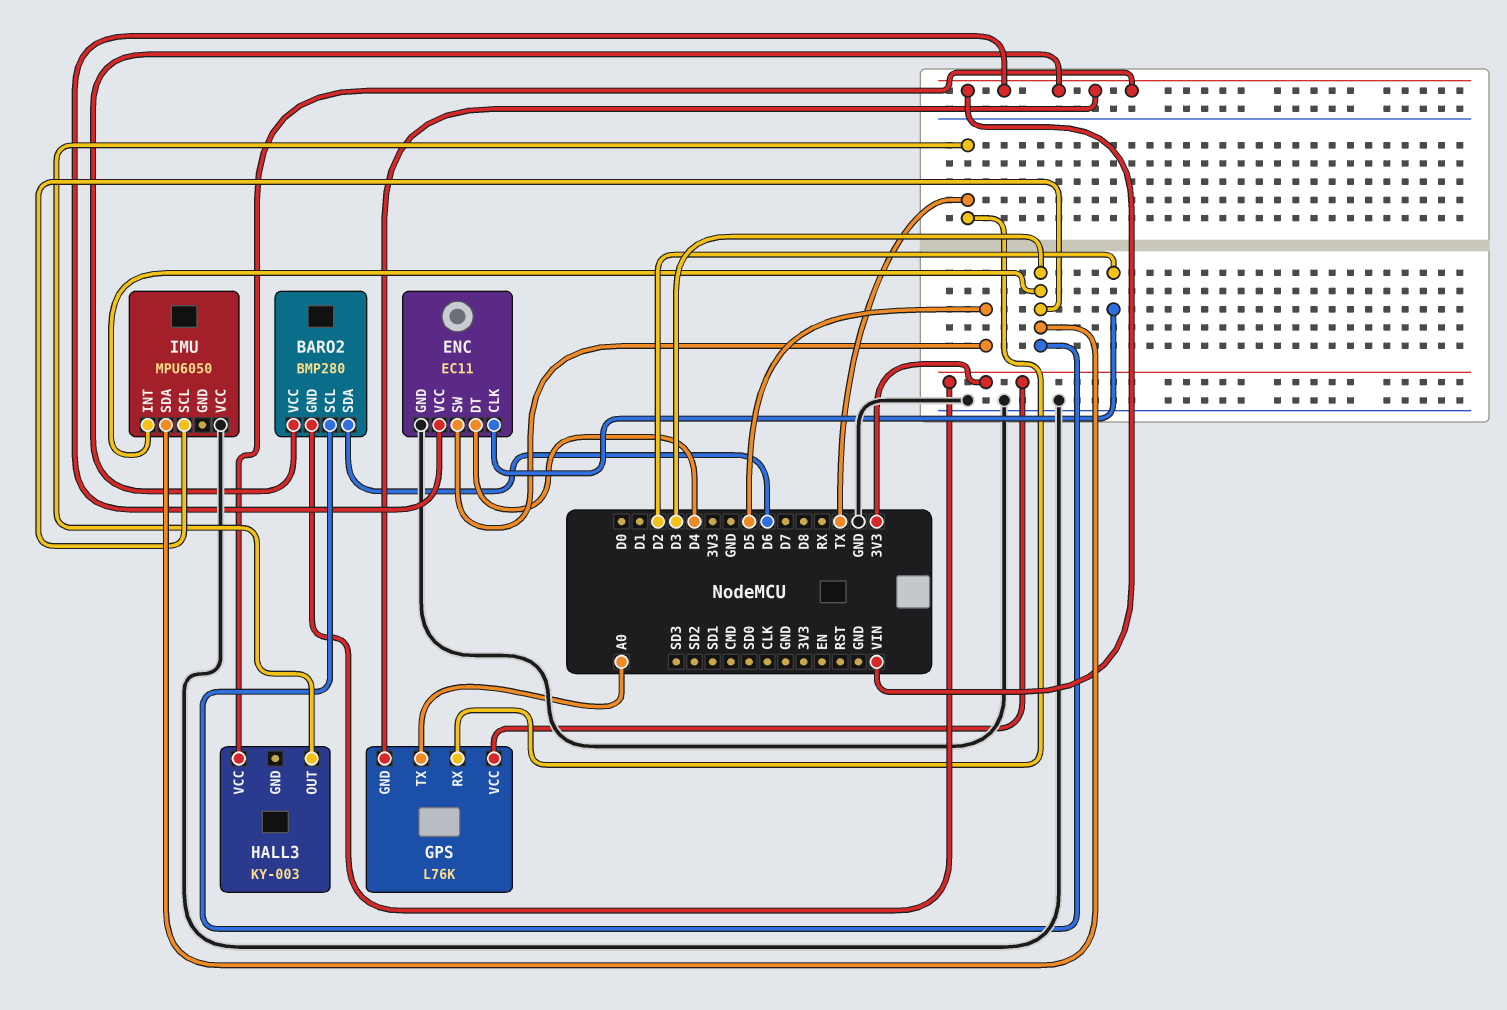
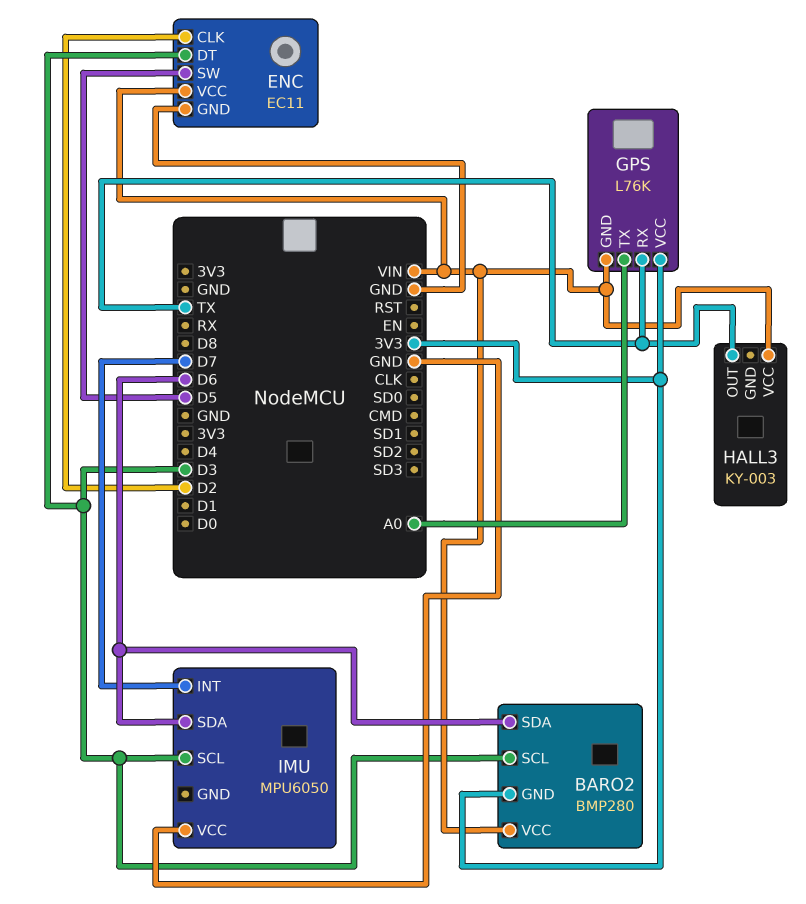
ENC pin DT: D4 -> D3
IMU pin INT: D3 -> D7
IMU pin SDA: D3 -> D6

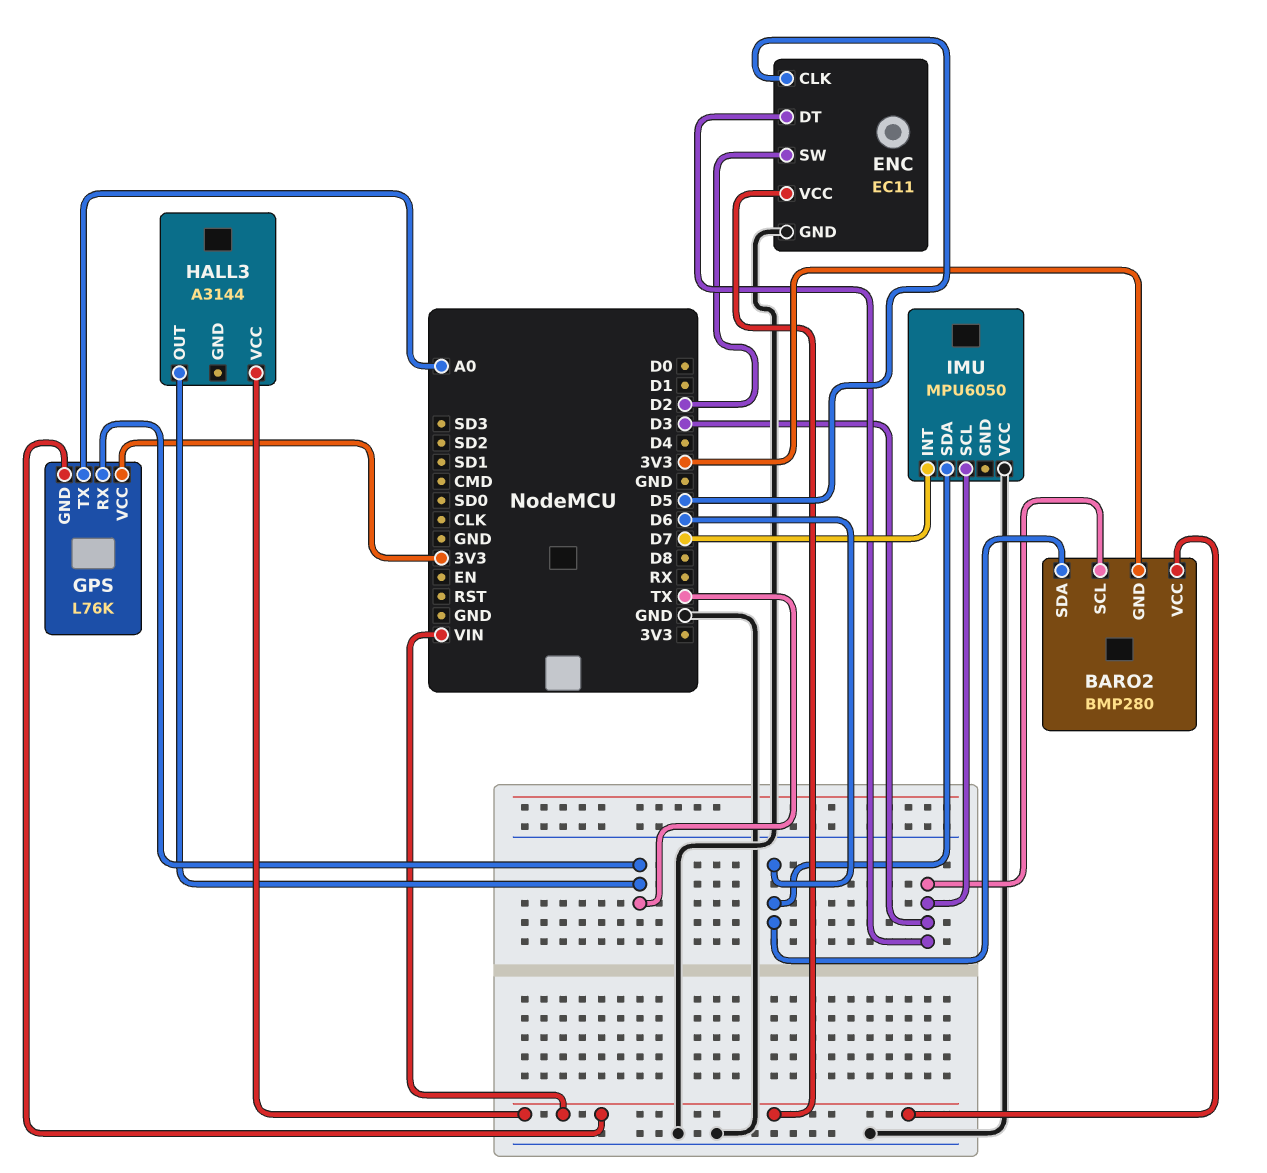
ENC pin CLK: D2 -> D5
ENC pin SW: D5 -> D2
HALL3: KY-003 -> A3144

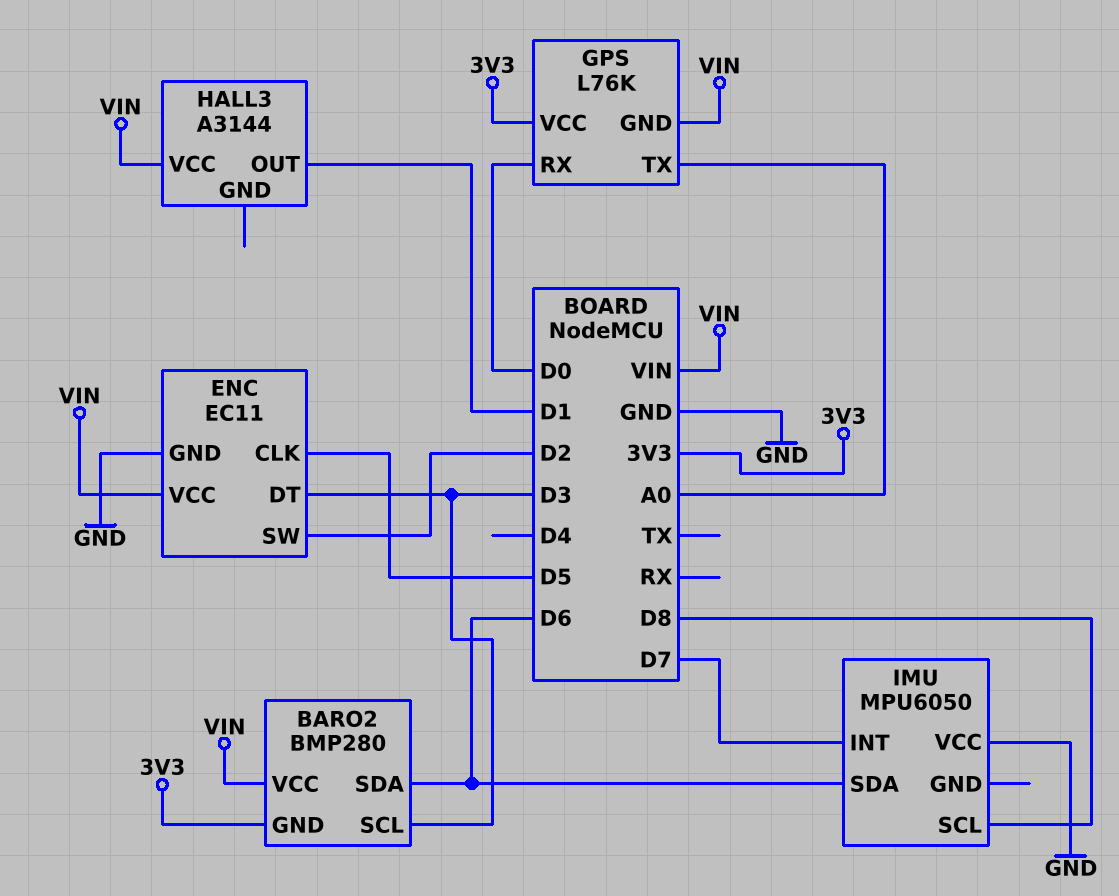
GPS pin RX: TX -> D0
HALL3 pin OUT: TX -> D1
IMU pin SCL: D3 -> D8

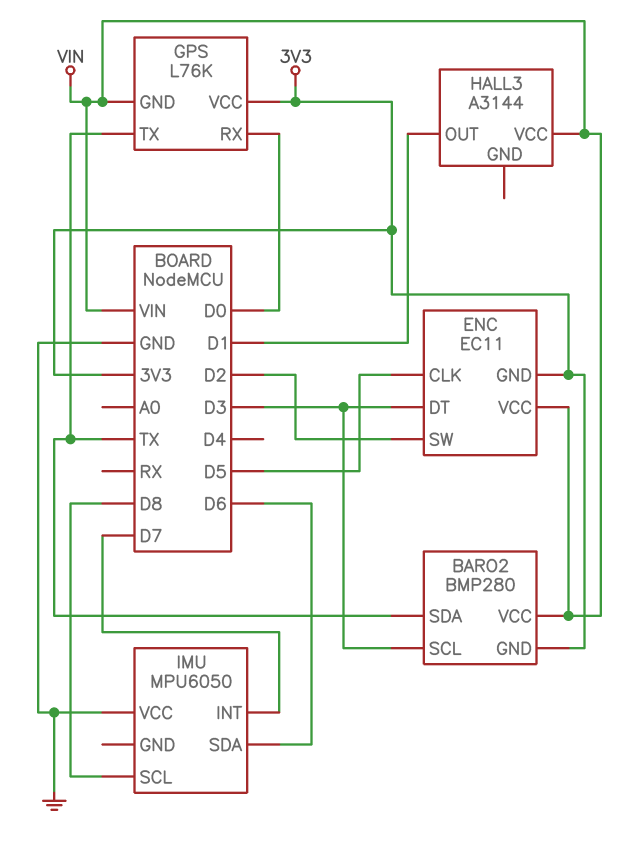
BARO2 pin SDA: D6 -> TX
ENC pin GND: GND -> 3V3
GPS pin TX: A0 -> TX

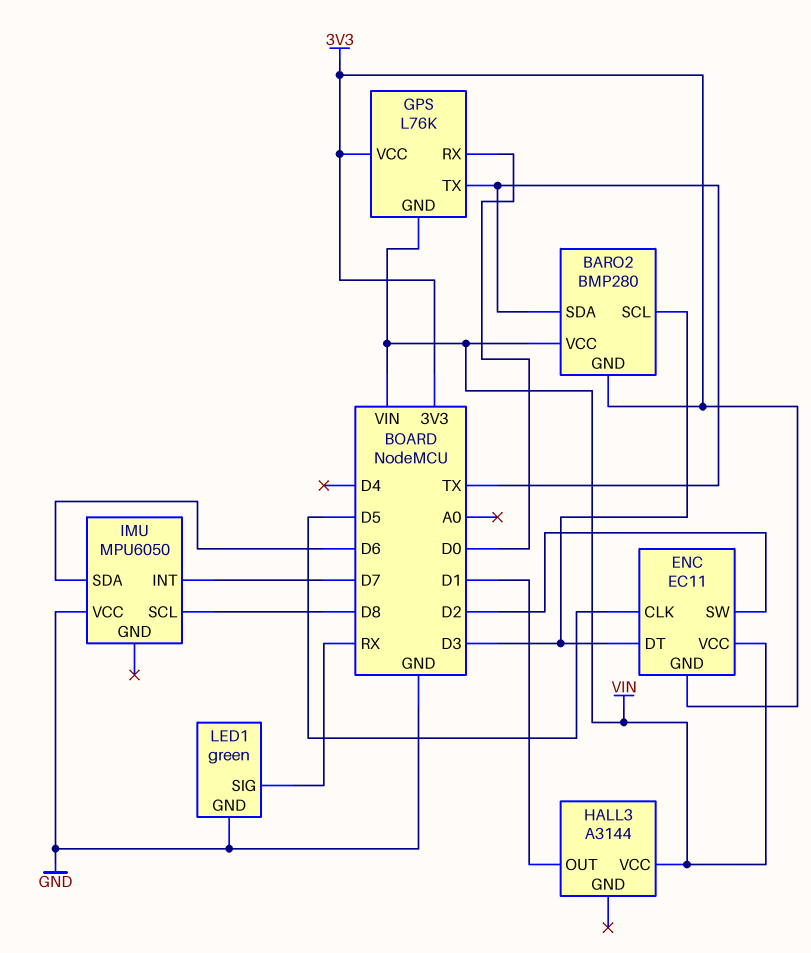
LED1: none -> green
LED1 pin GND: none -> GND
LED1 pin SIG: none -> RX

